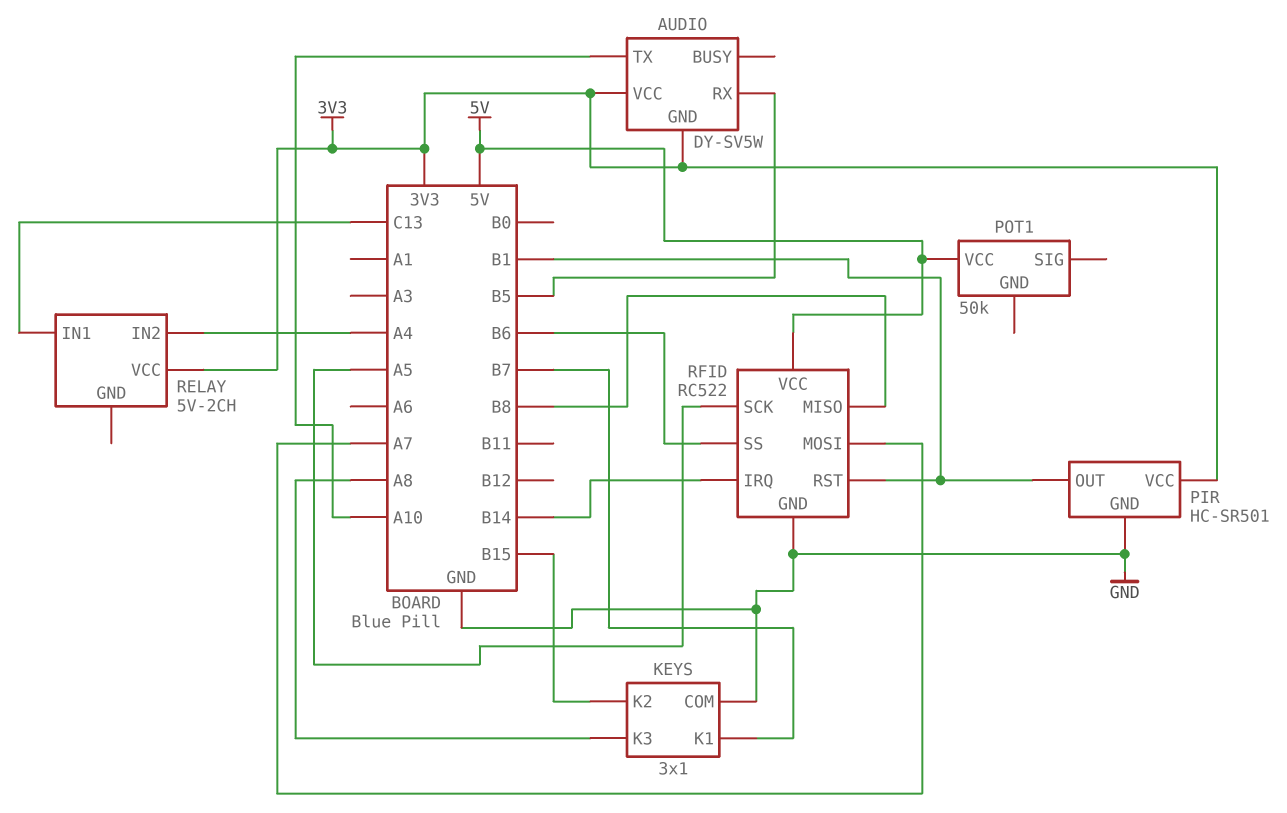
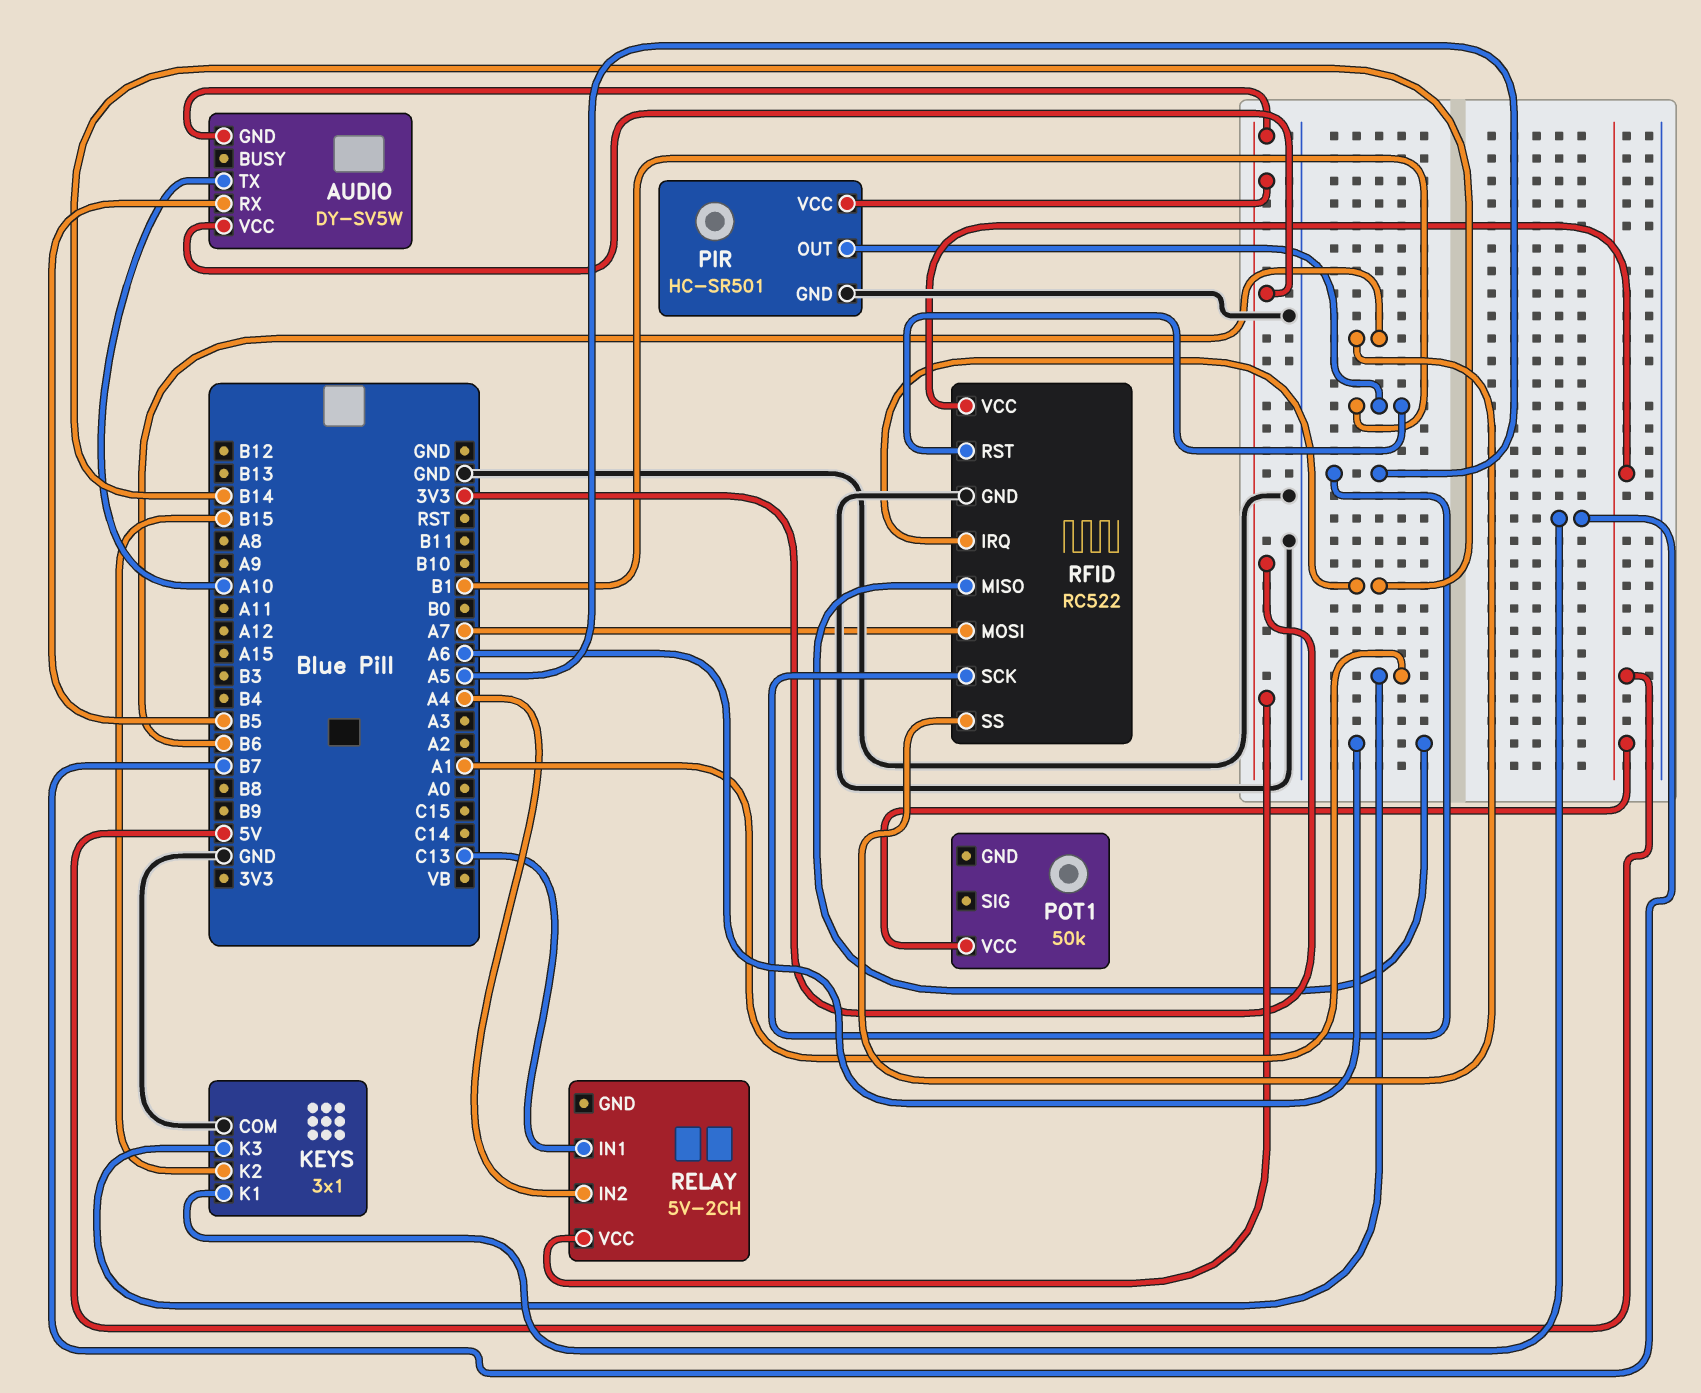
KEYS pin K3: A8 -> A1
RFID pin MISO: B8 -> A6

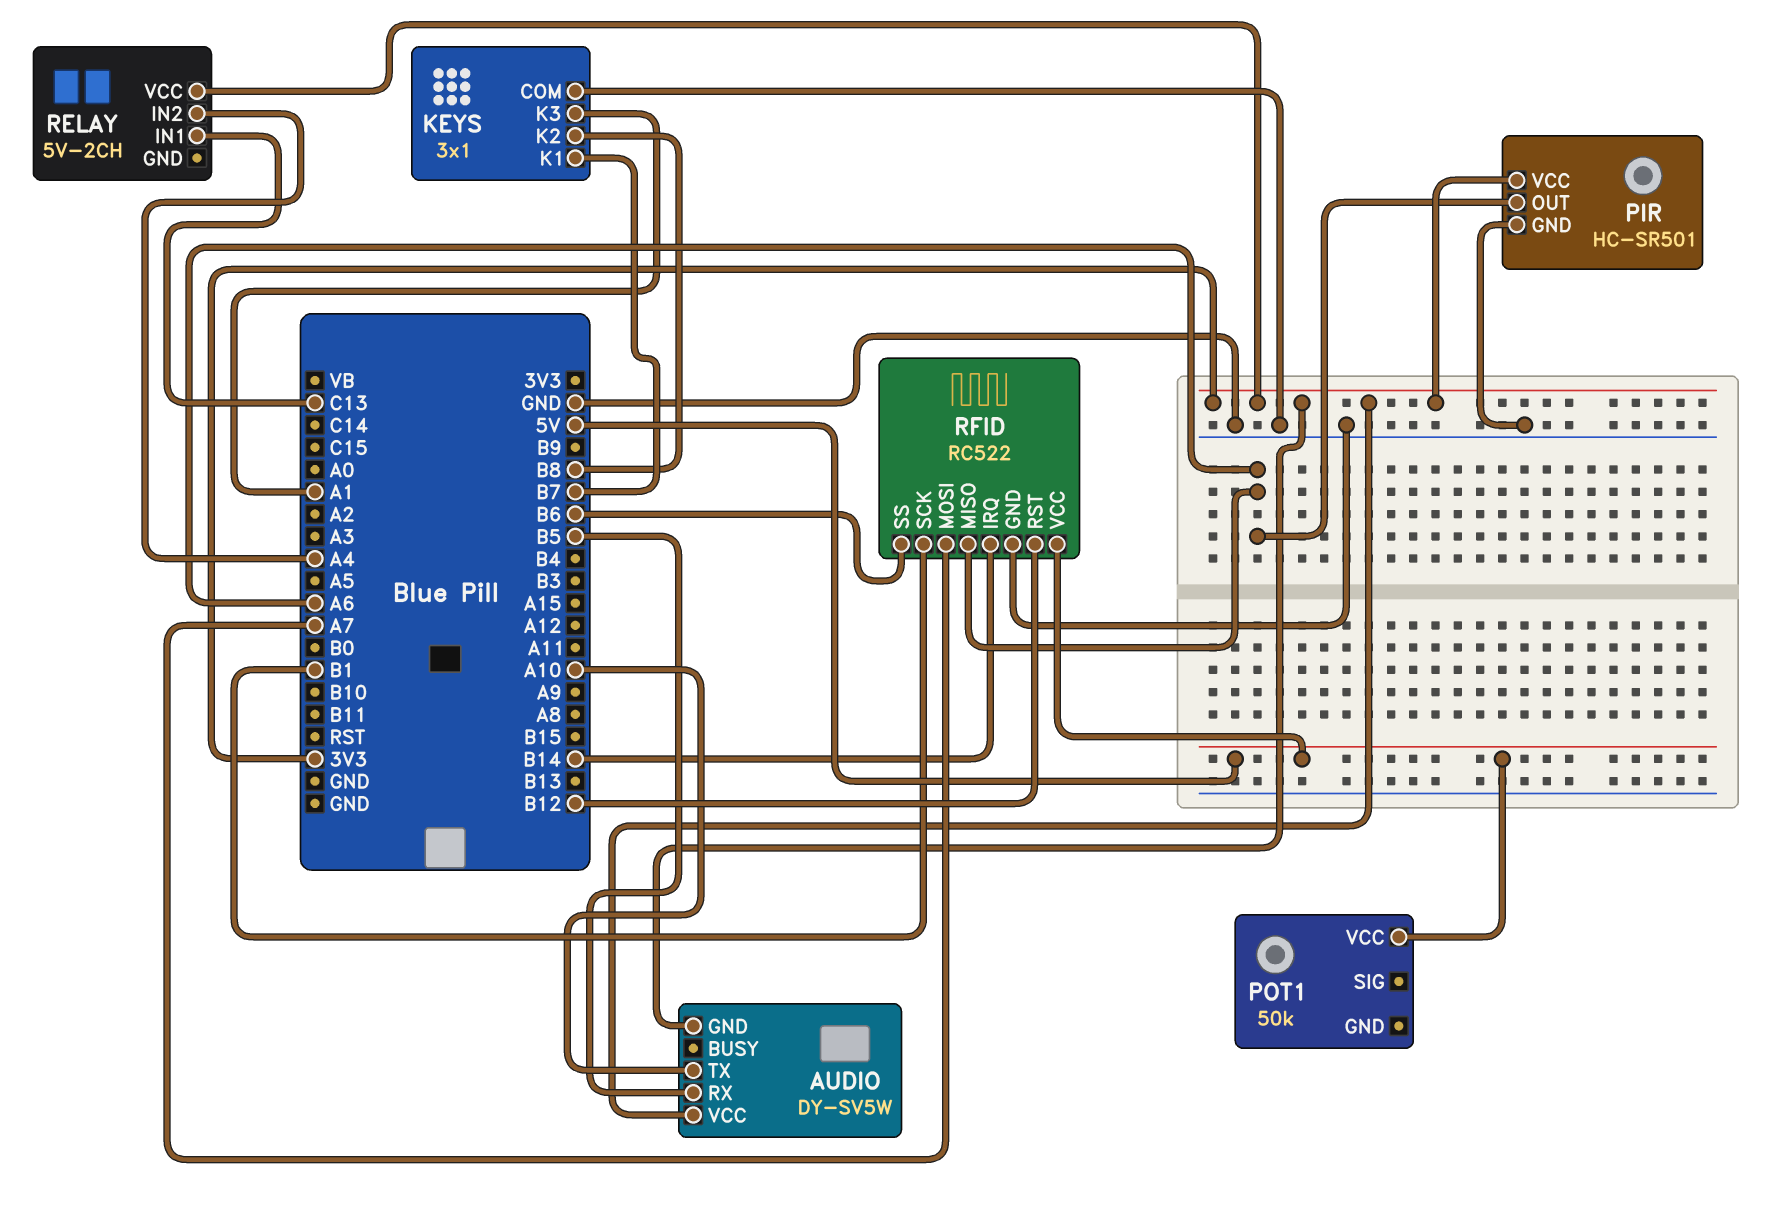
KEYS pin K2: B15 -> B8
PIR pin OUT: B1 -> A6
RFID pin RST: B1 -> B12
RFID pin SCK: A5 -> B1

